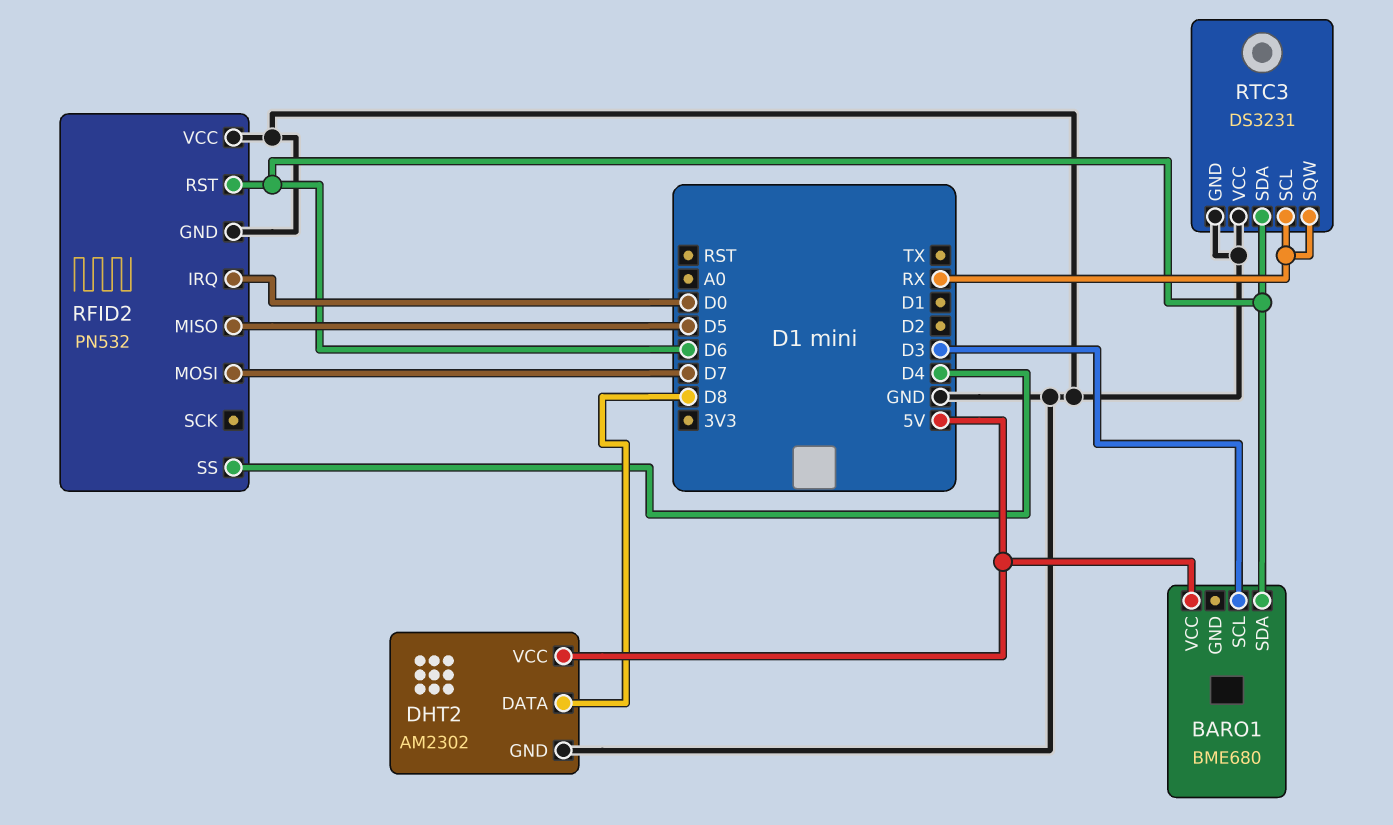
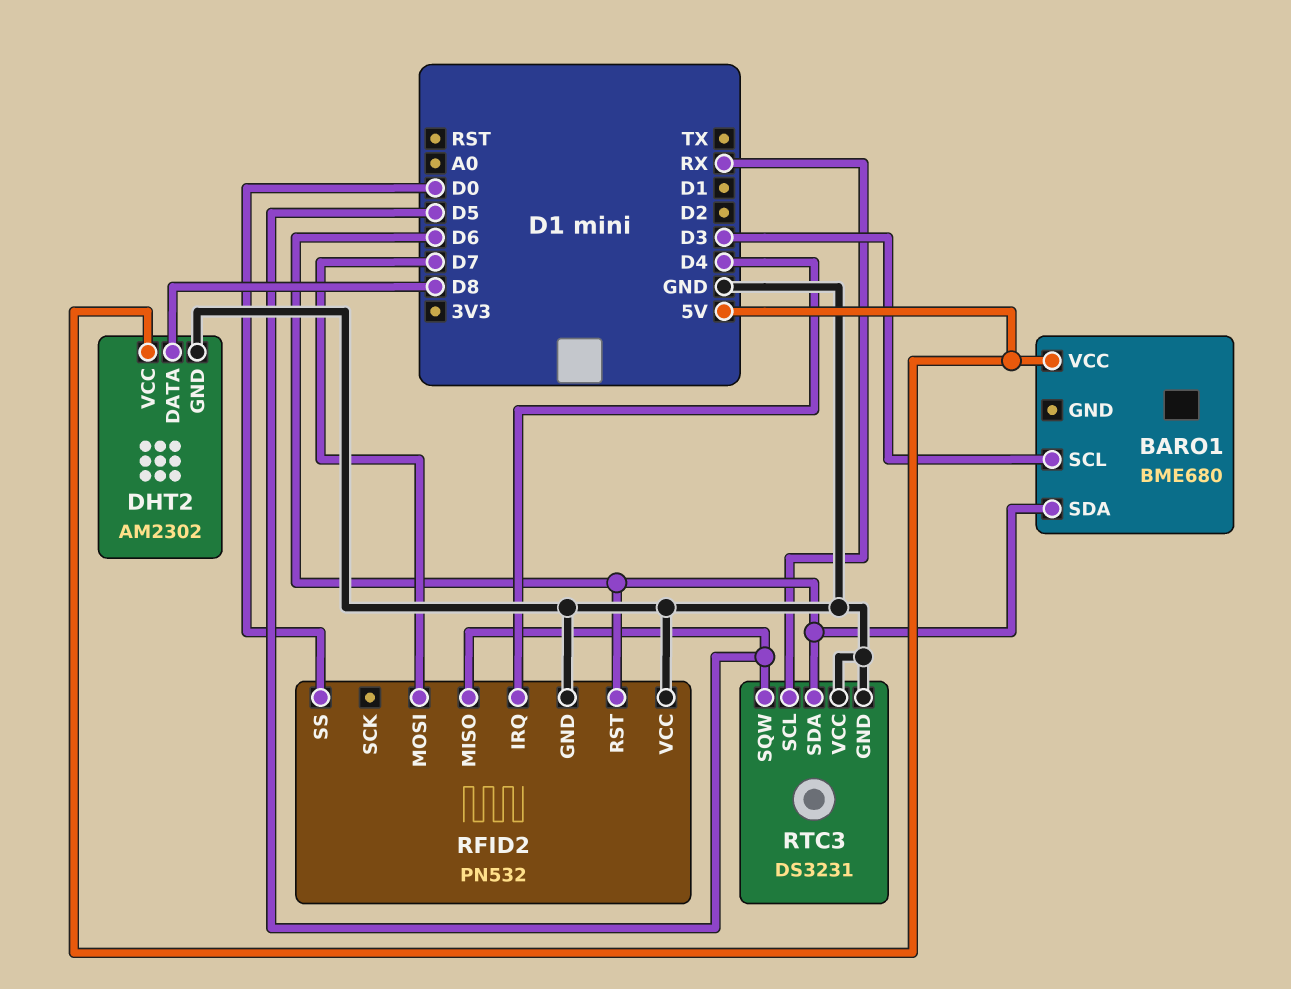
RFID2 pin IRQ: D0 -> D4
RFID2 pin SS: D4 -> D0
RTC3 pin SQW: RX -> D5

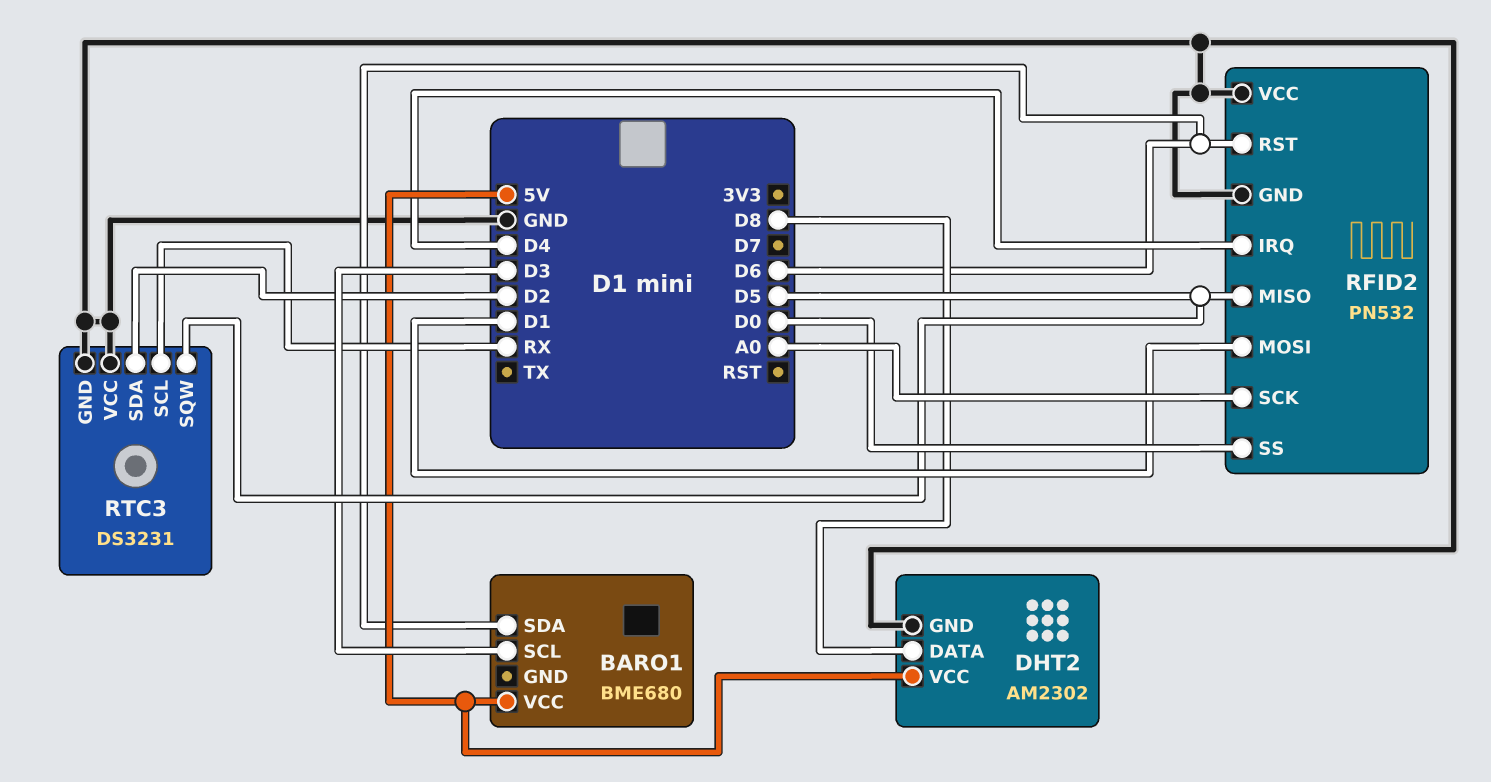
RFID2 pin MOSI: D7 -> D1
RFID2 pin SCK: none -> A0
RTC3 pin SDA: D6 -> D2

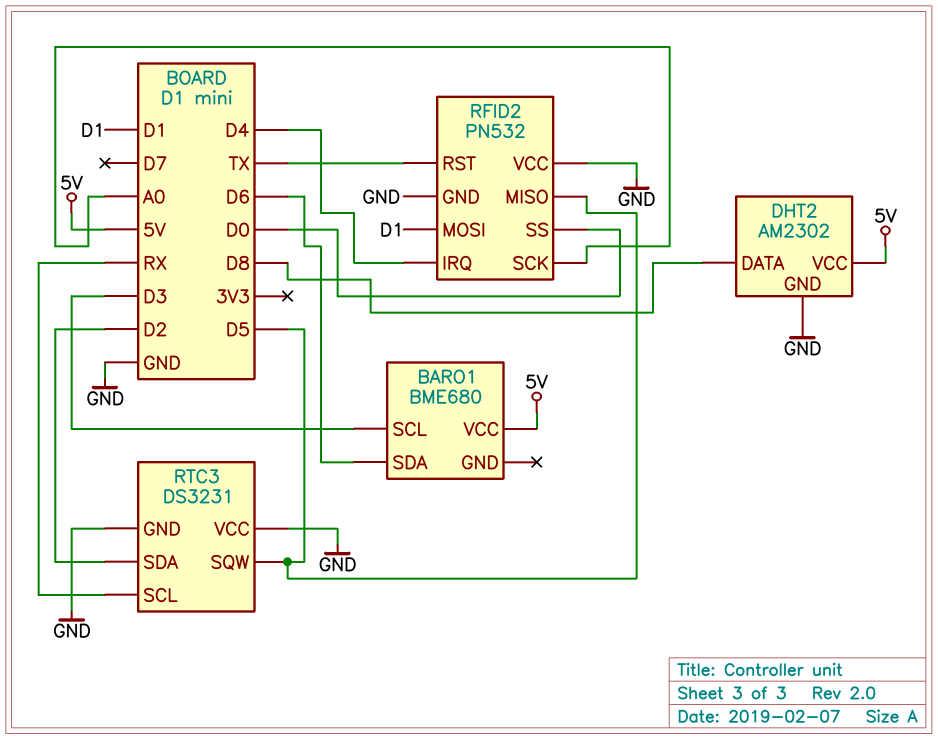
RFID2 pin RST: D6 -> TX

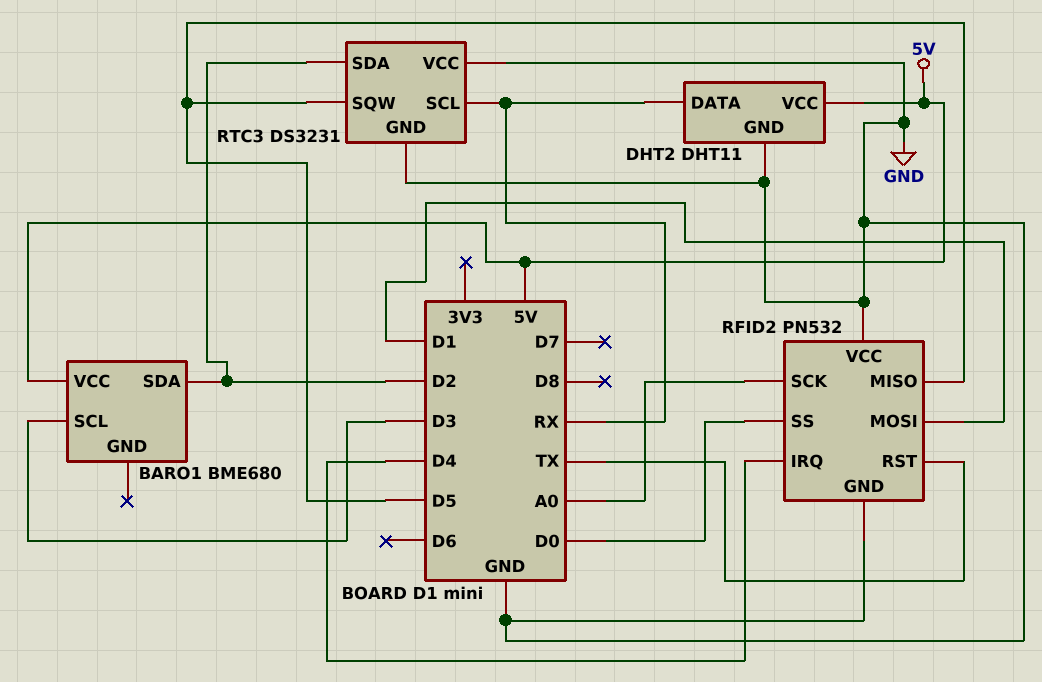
BARO1 pin SDA: D6 -> D2
DHT2: AM2302 -> DHT11
DHT2 pin DATA: D8 -> RX

